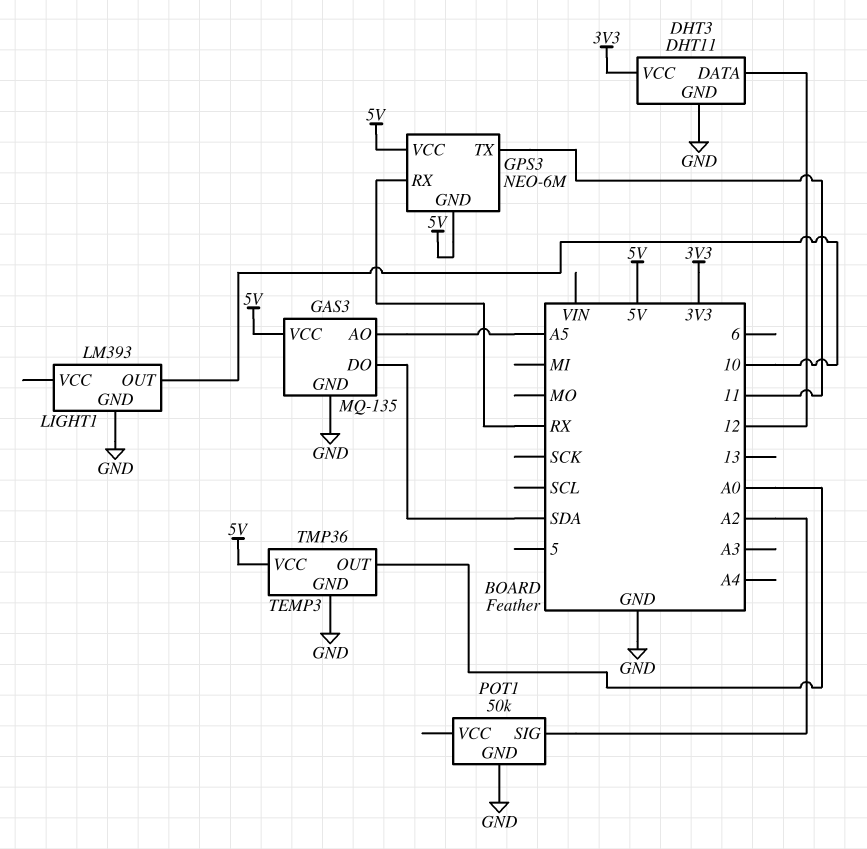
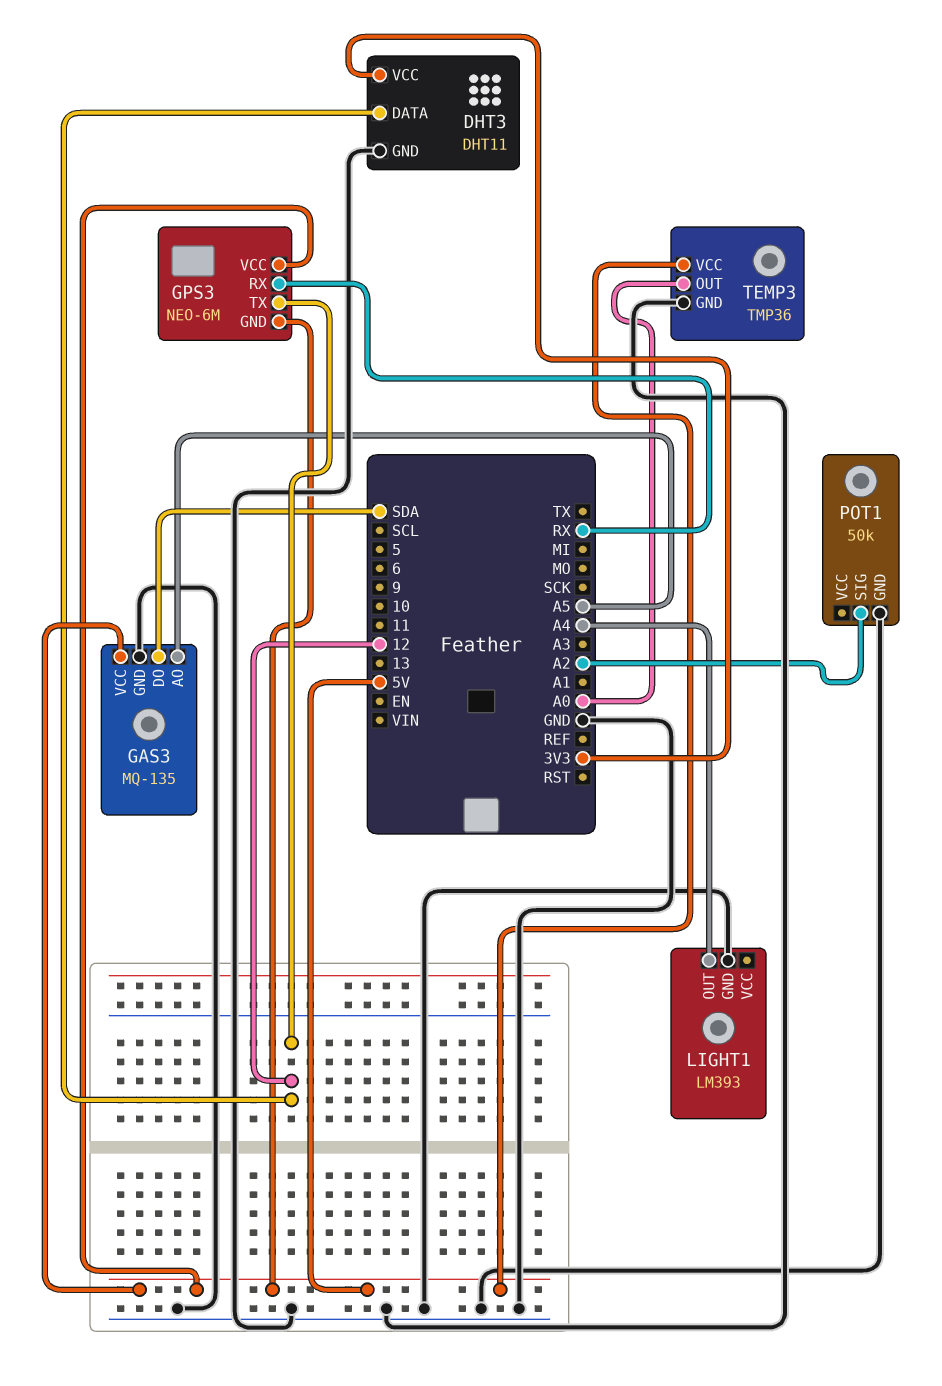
GPS3 pin TX: 11 -> 12
LIGHT1 pin OUT: 10 -> A4

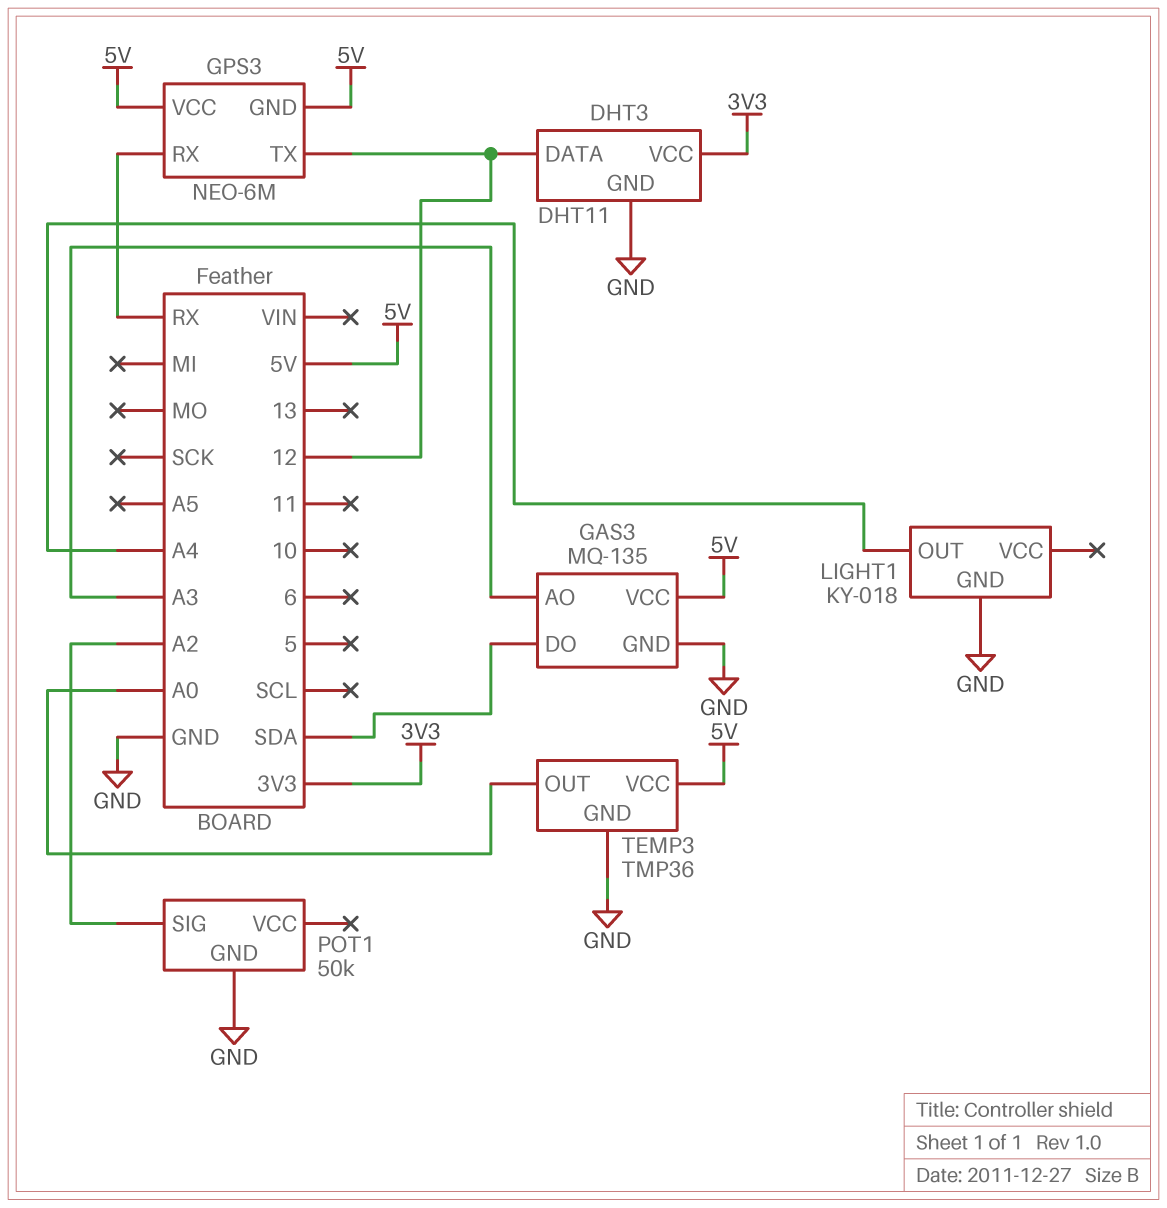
GAS3 pin AO: A5 -> A3
LIGHT1: LM393 -> KY-018

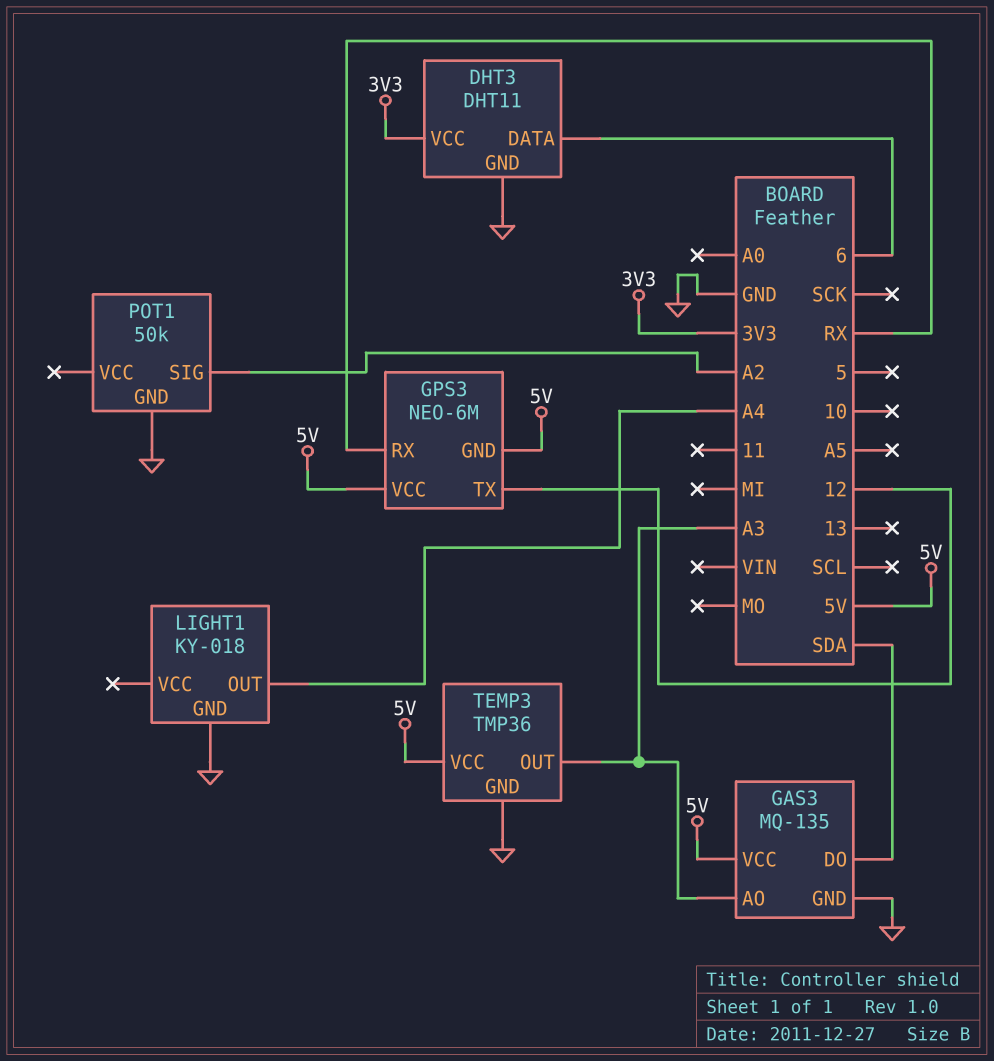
DHT3 pin DATA: 12 -> 6
TEMP3 pin OUT: A0 -> A3

